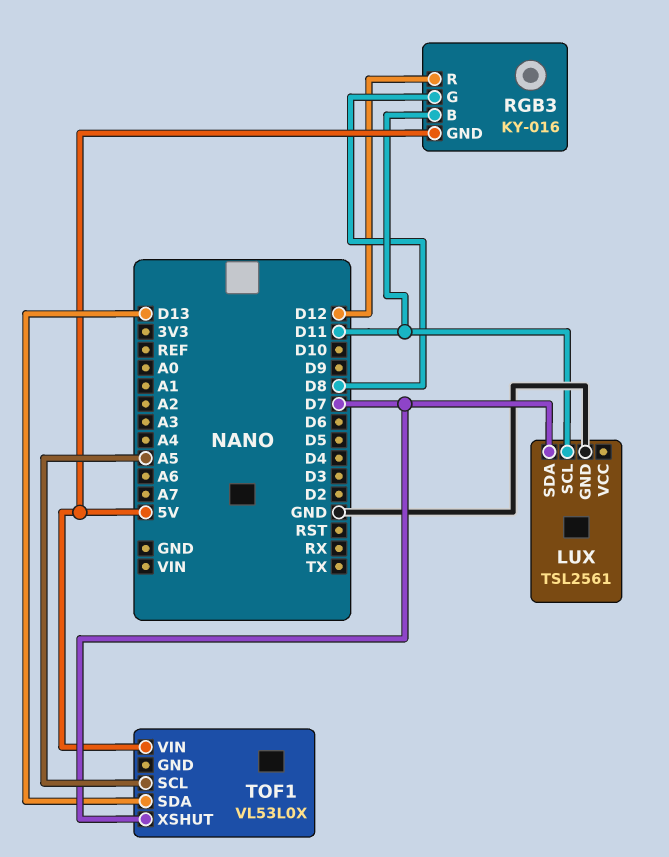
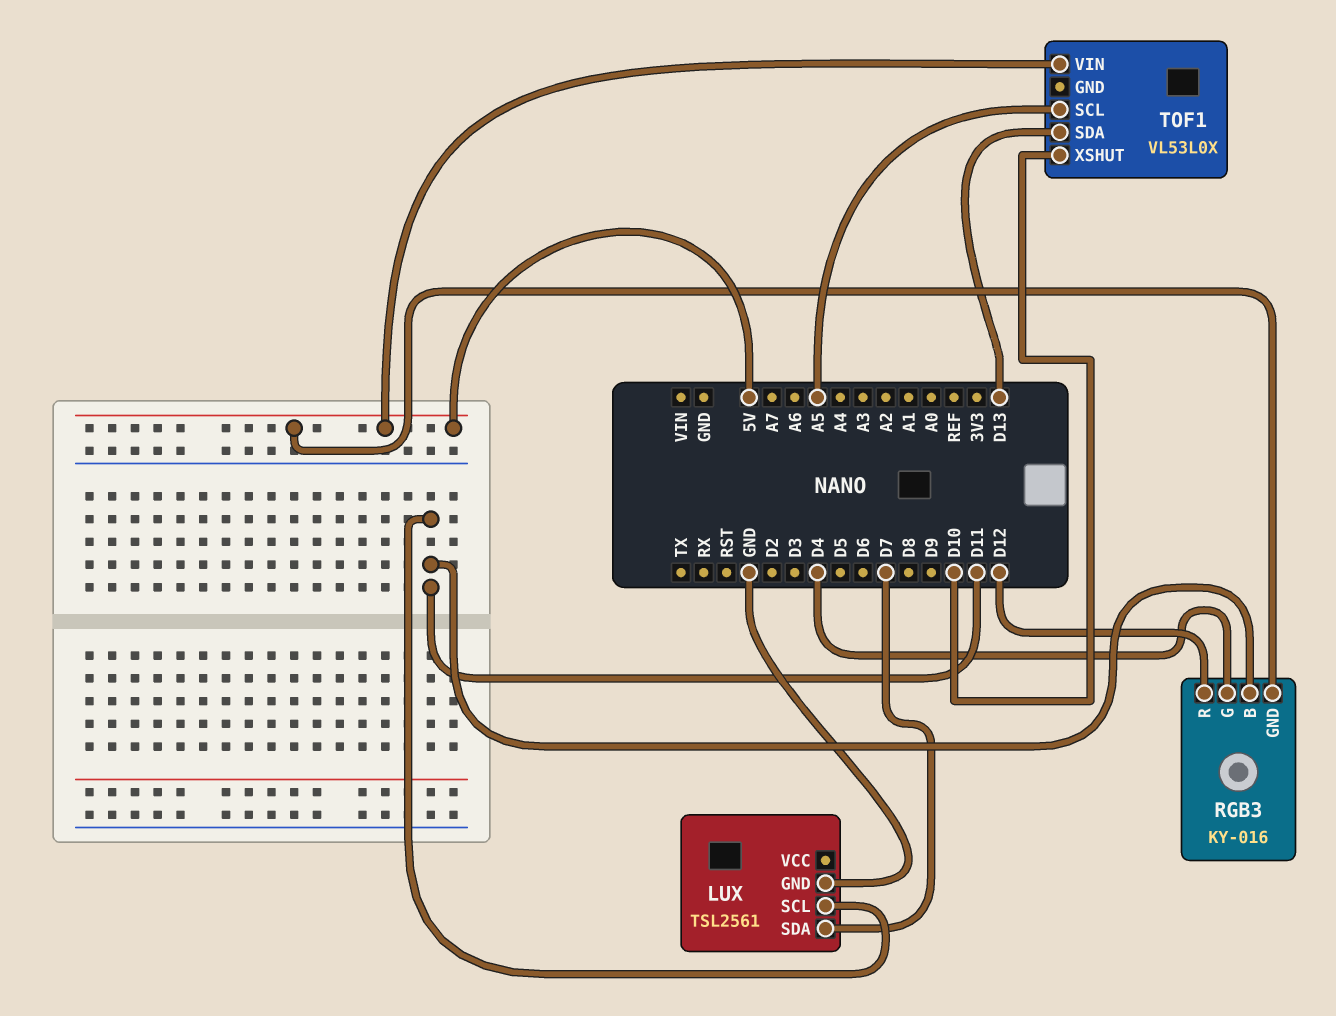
RGB3 pin G: D8 -> D4
TOF1 pin XSHUT: D7 -> D10

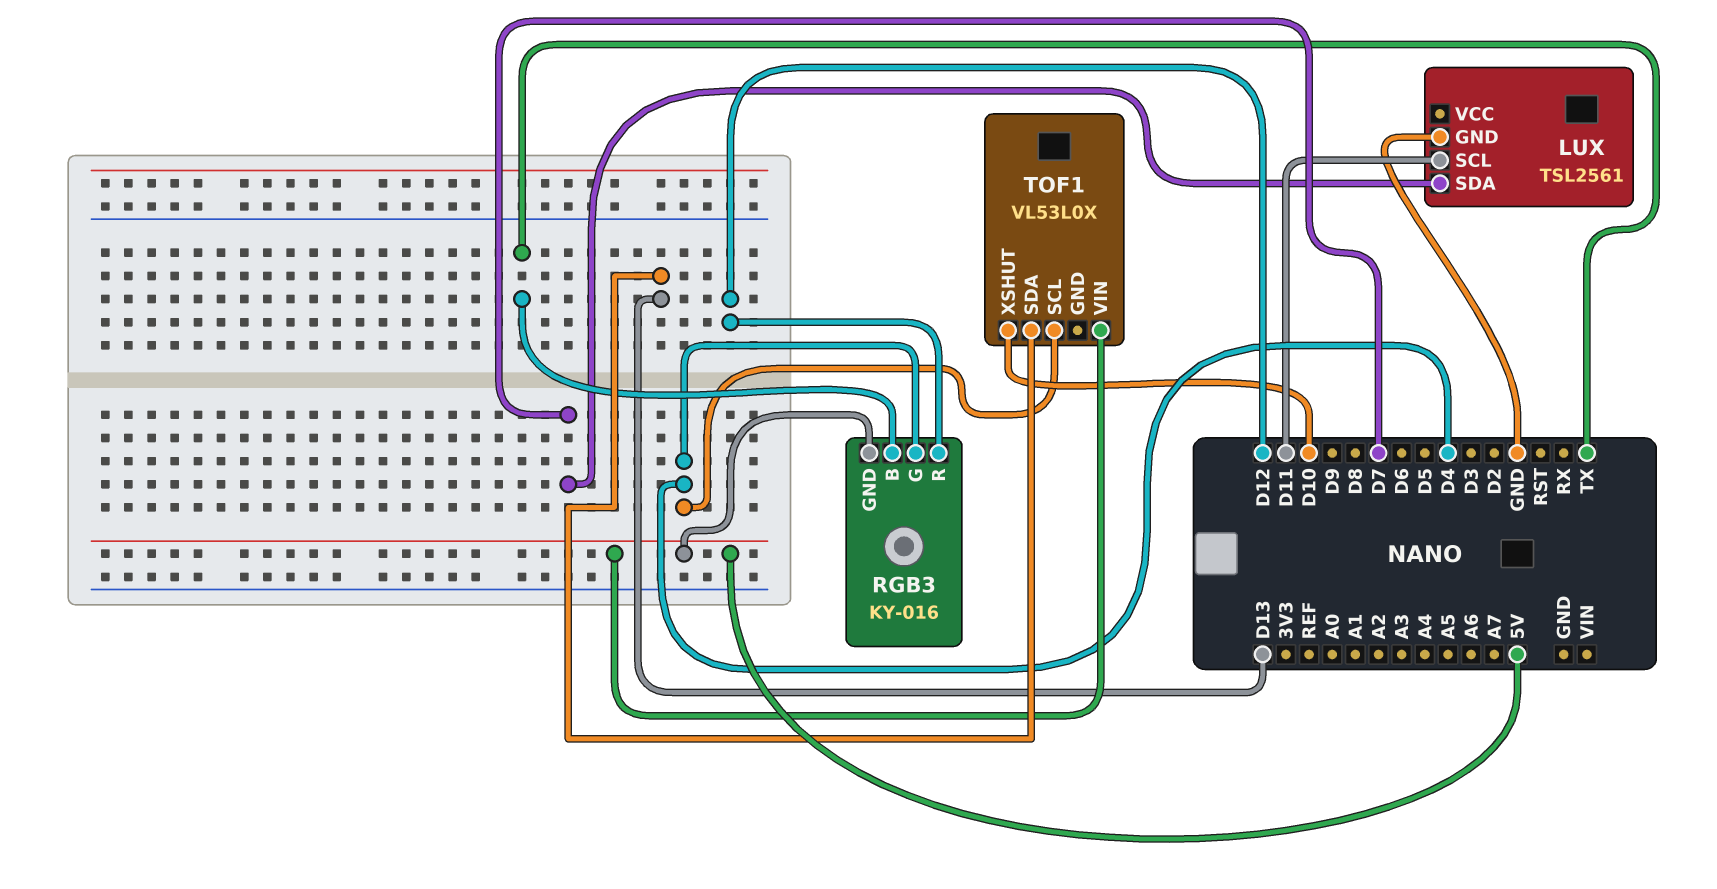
RGB3 pin B: D11 -> TX
TOF1 pin SCL: A5 -> D4

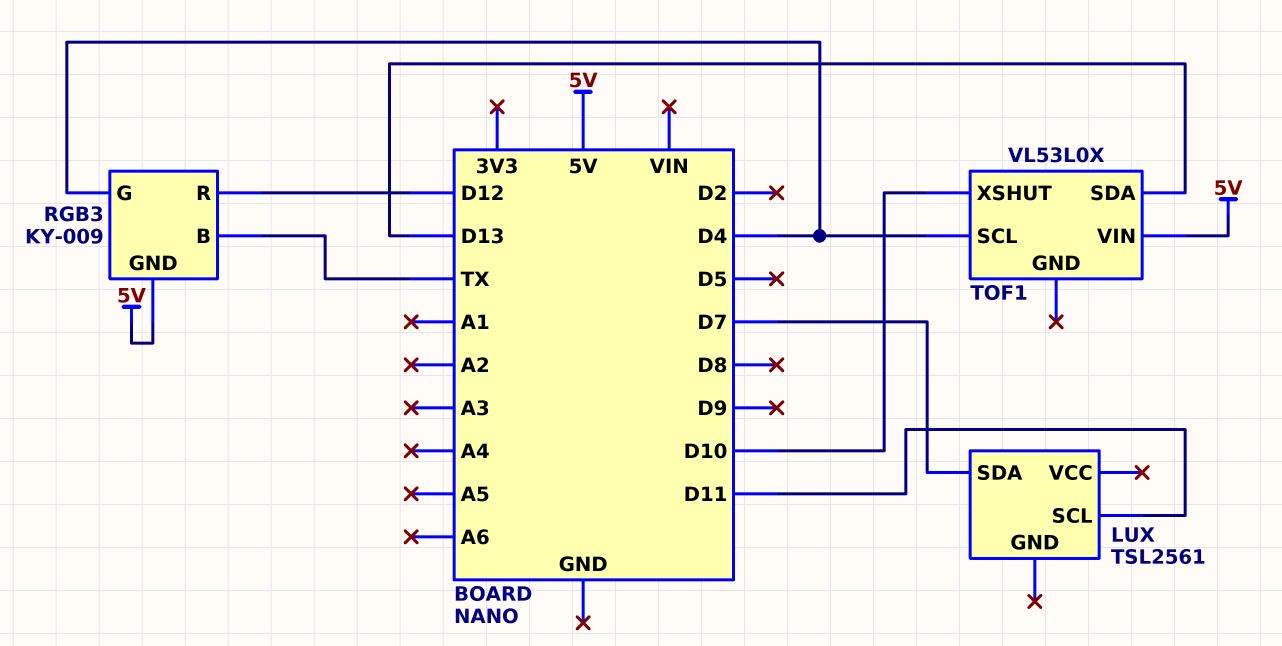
LUX pin GND: GND -> none
RGB3: KY-016 -> KY-009

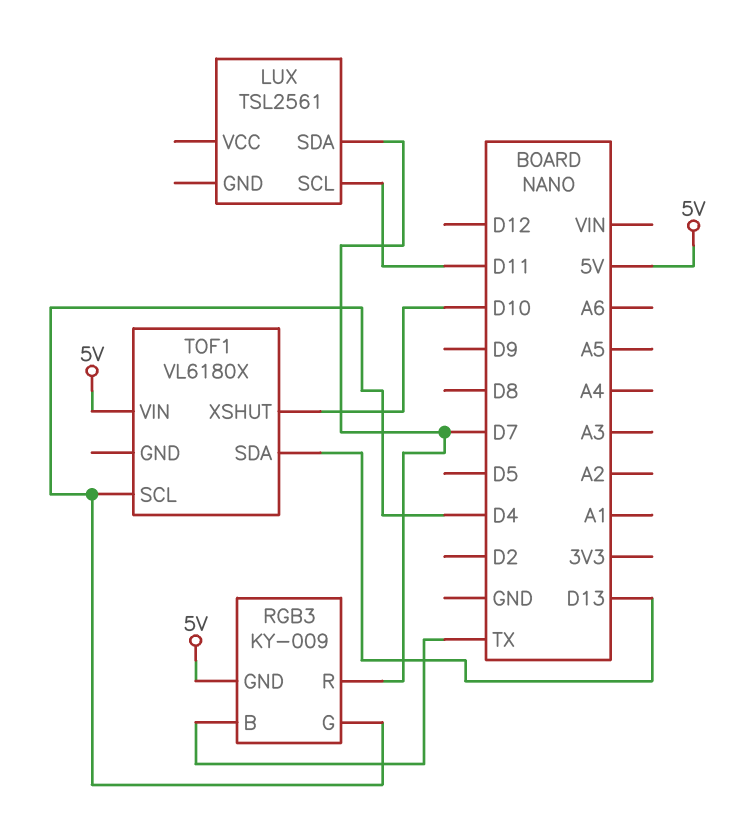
RGB3 pin R: D12 -> D7
TOF1: VL53L0X -> VL6180X

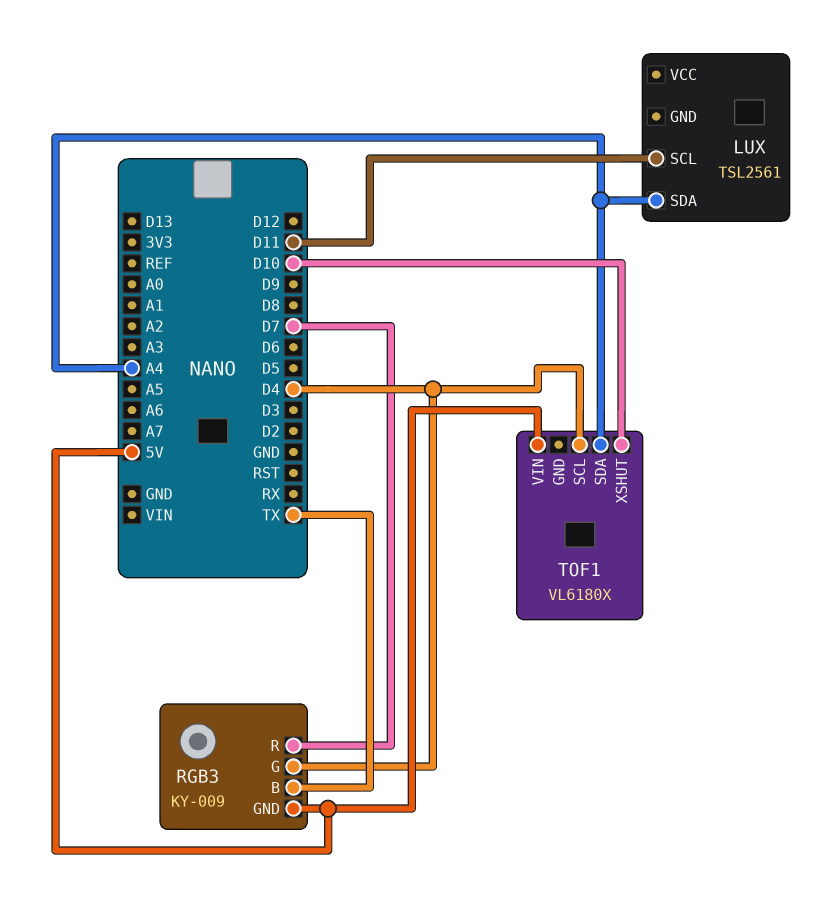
LUX pin SDA: D7 -> A4
TOF1 pin SDA: D13 -> A4

